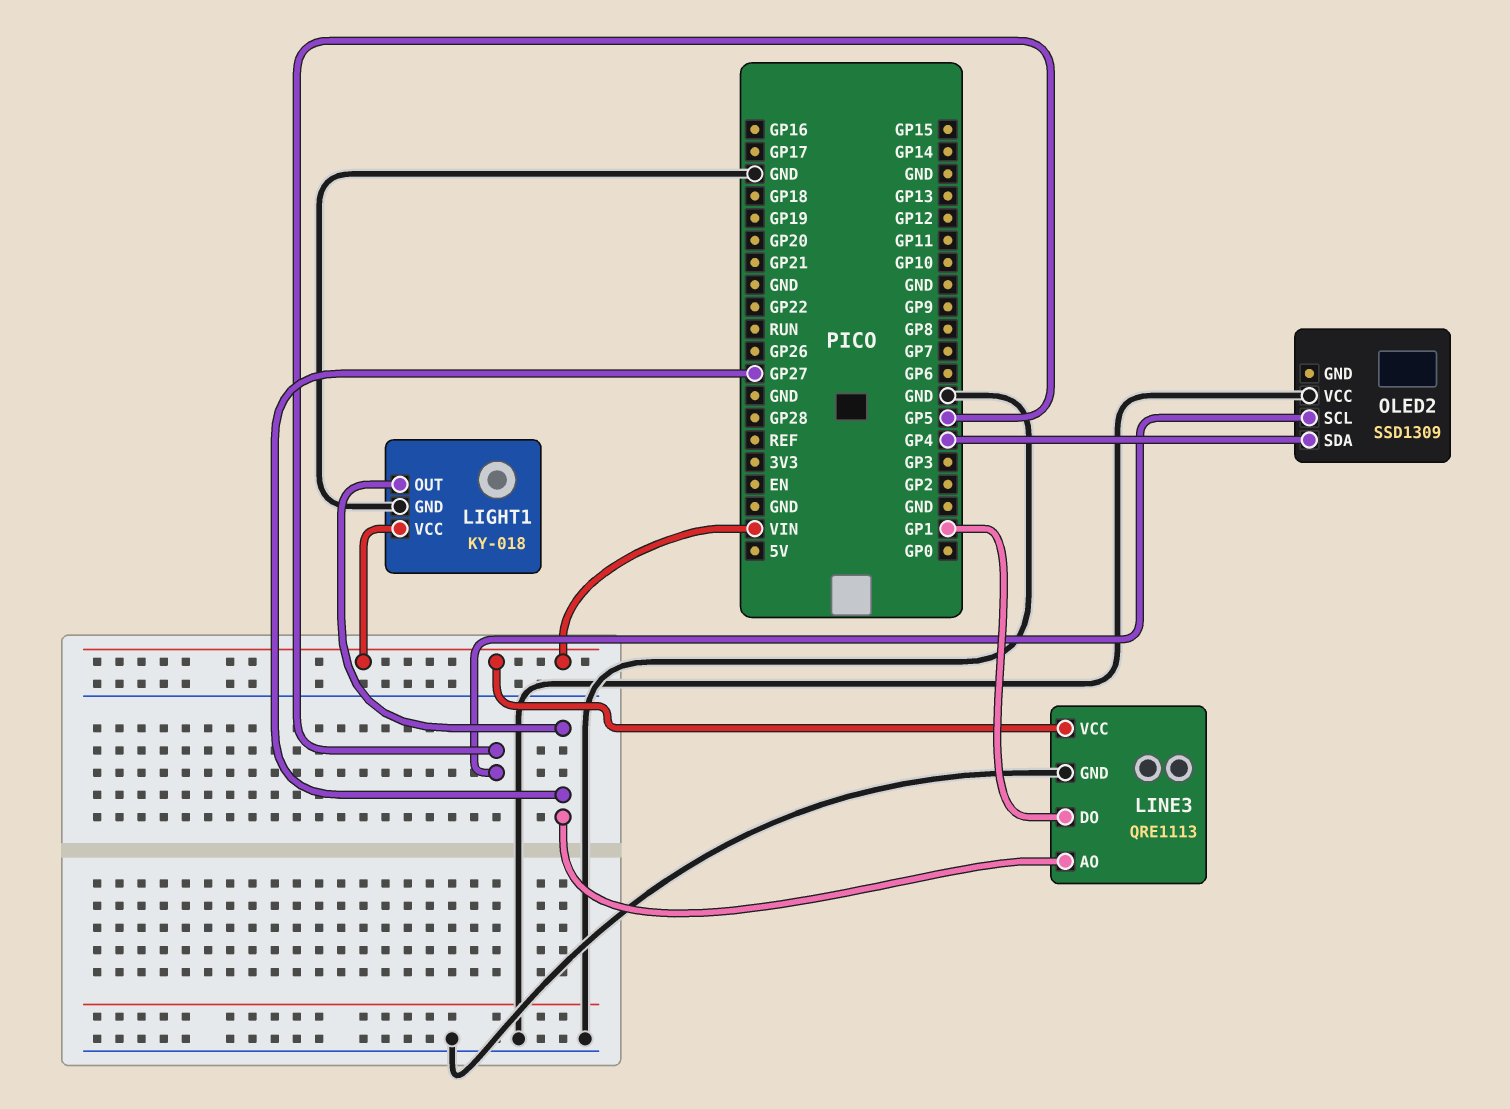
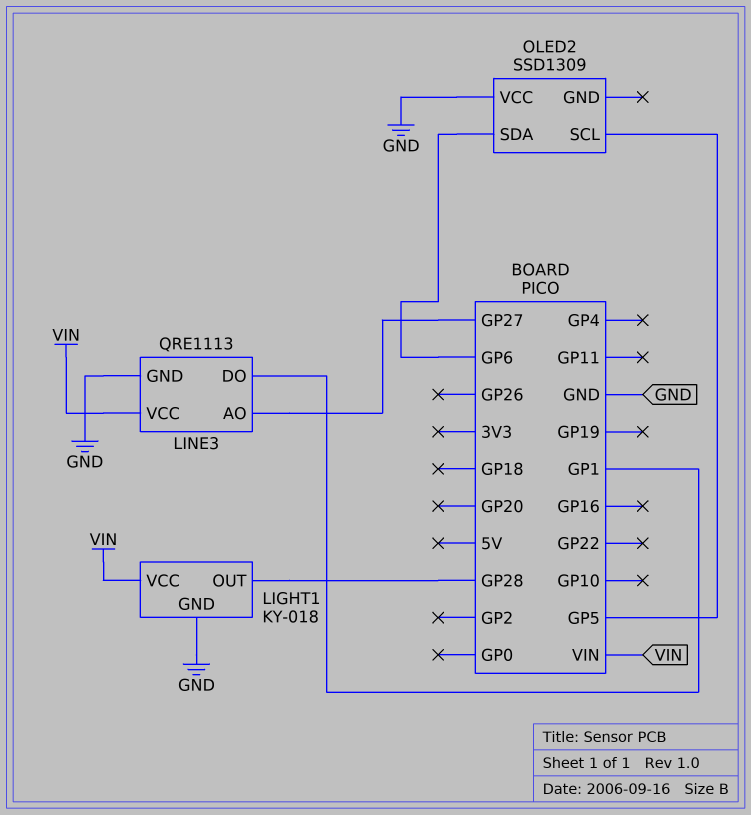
LIGHT1 pin OUT: GP27 -> GP28
OLED2 pin SDA: GP4 -> GP6

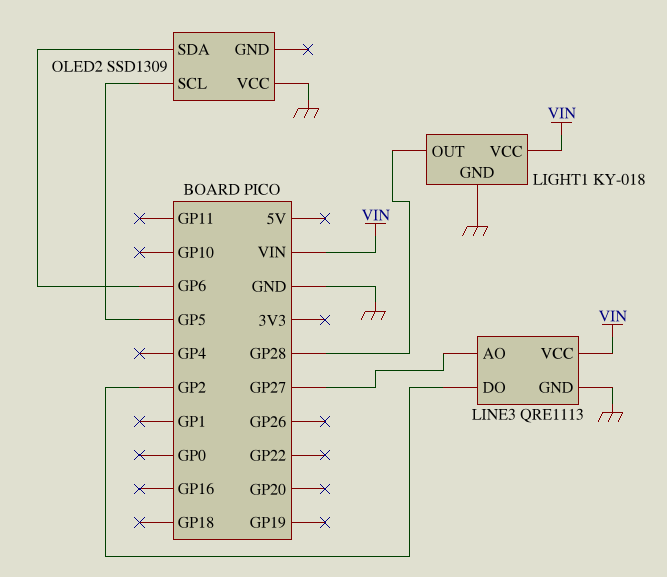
LINE3 pin DO: GP1 -> GP2

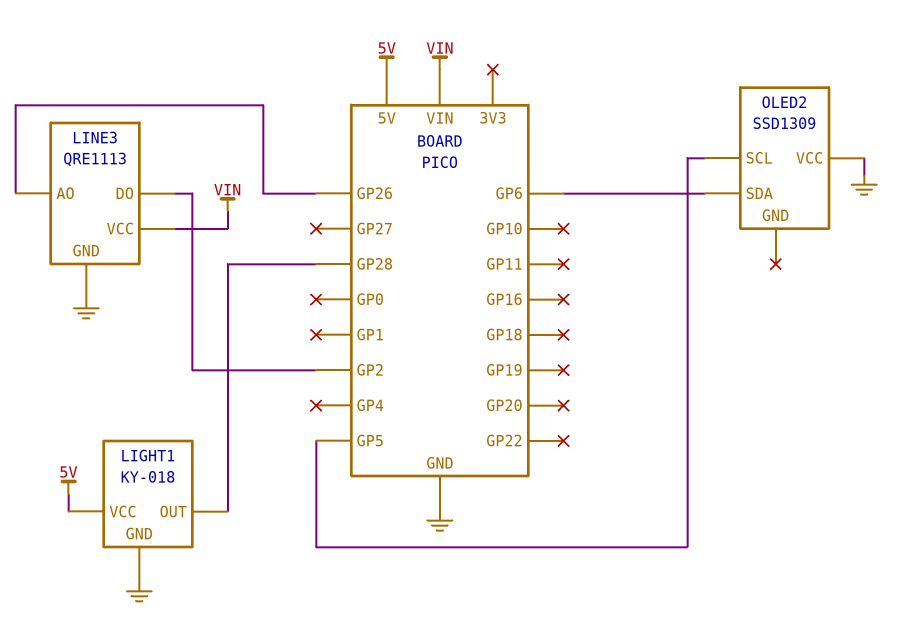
LIGHT1 pin VCC: VIN -> 5V
LINE3 pin AO: GP27 -> GP26

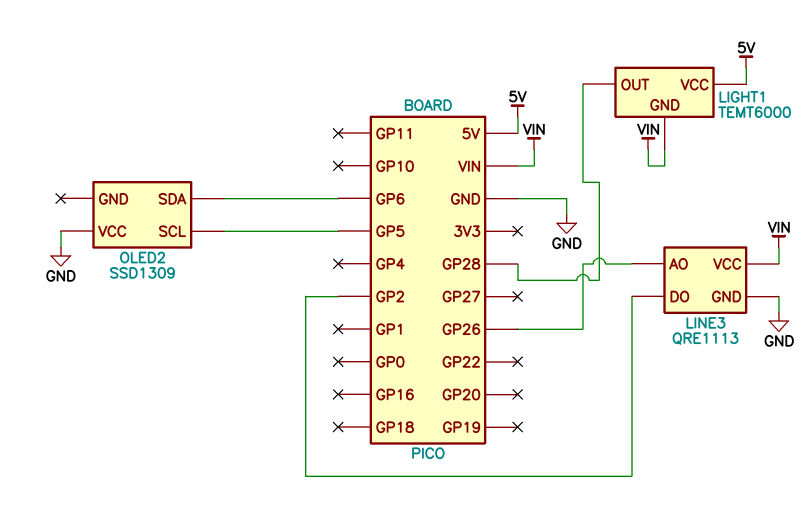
LIGHT1: KY-018 -> TEMT6000
LIGHT1 pin GND: GND -> VIN

